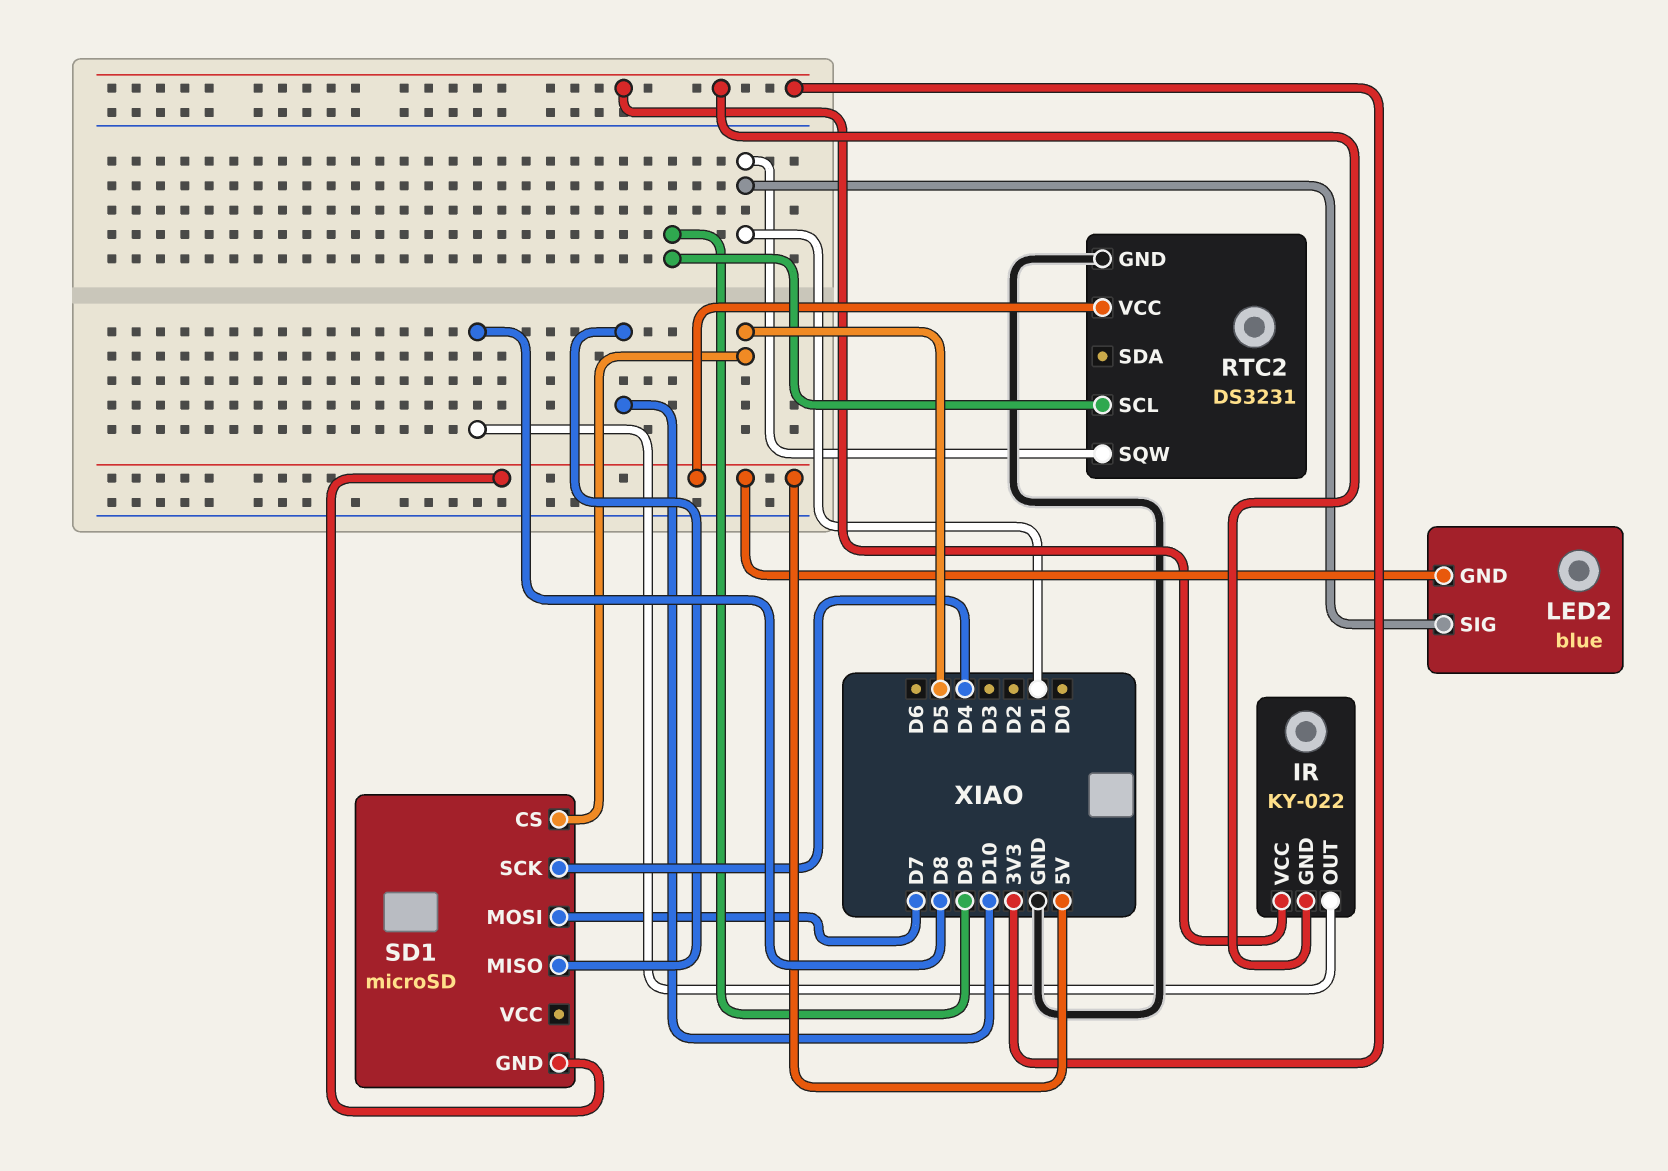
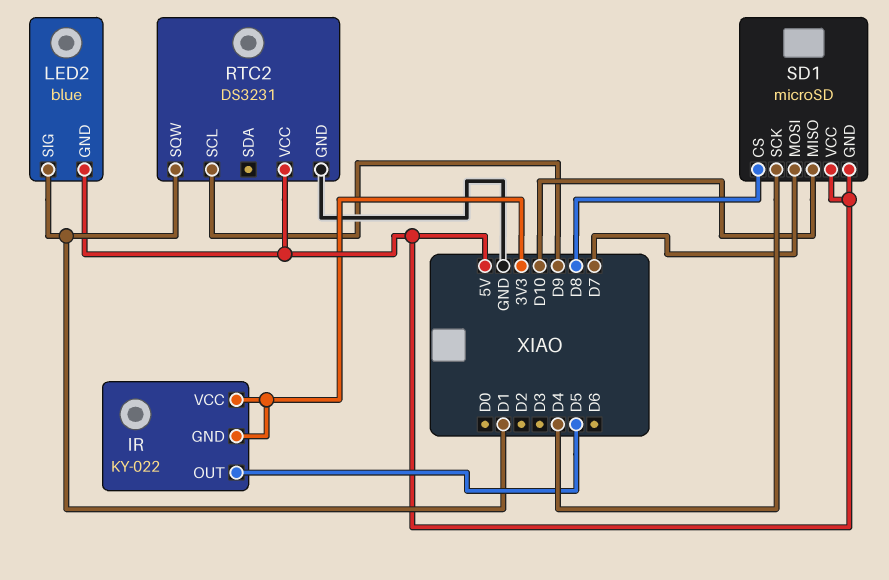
IR pin OUT: D8 -> D5
SD1 pin CS: D5 -> D8
SD1 pin VCC: none -> 5V

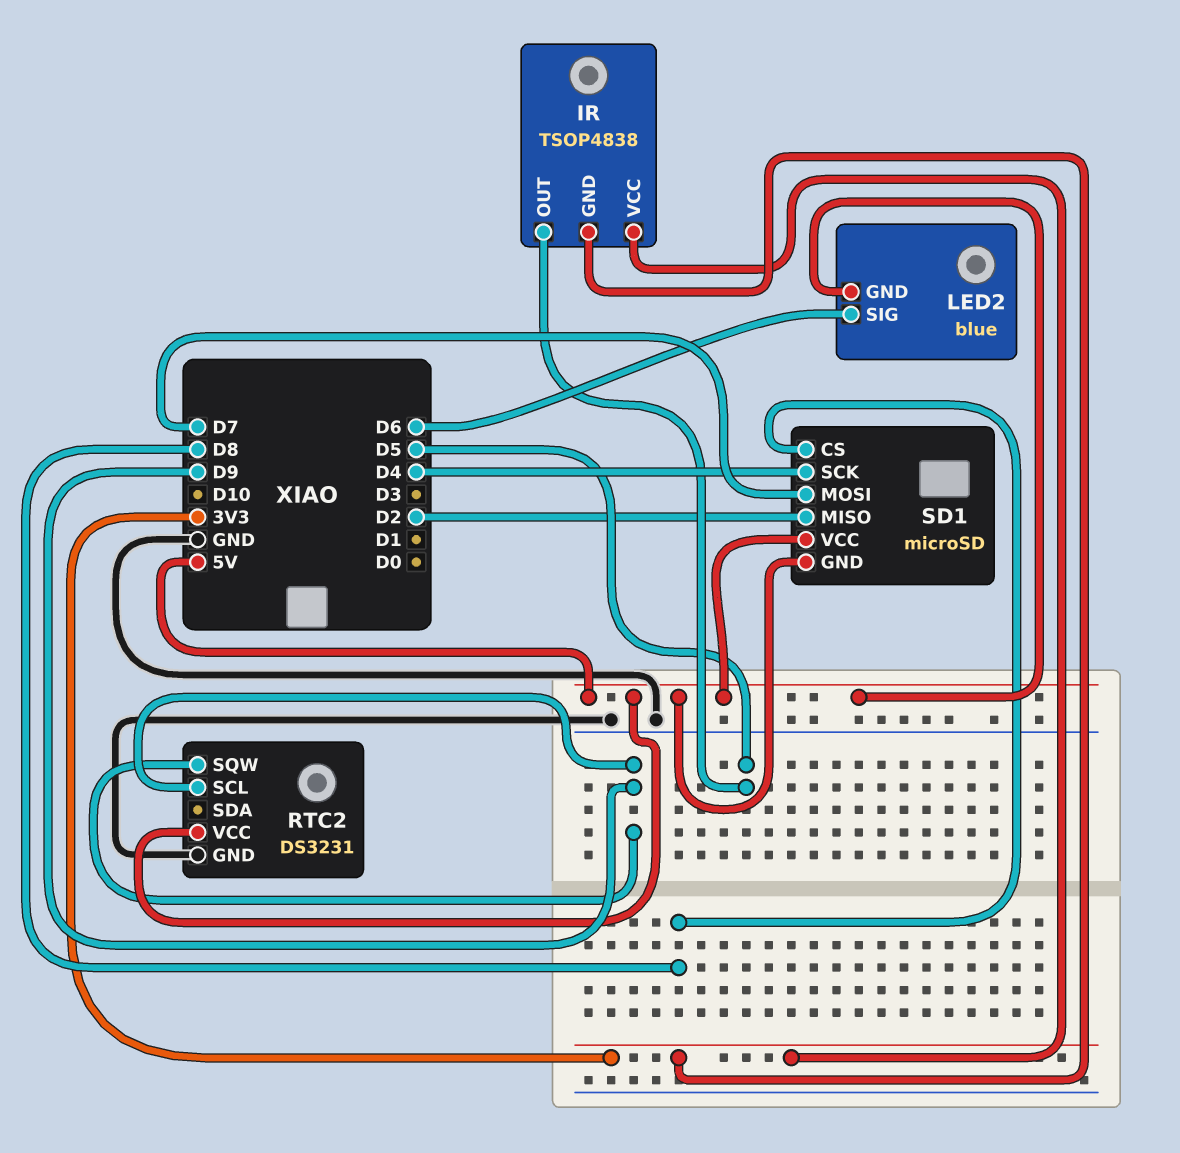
IR: KY-022 -> TSOP4838
LED2 pin SIG: D1 -> D6
RTC2 pin SQW: D1 -> D9
SD1 pin MISO: D10 -> D2

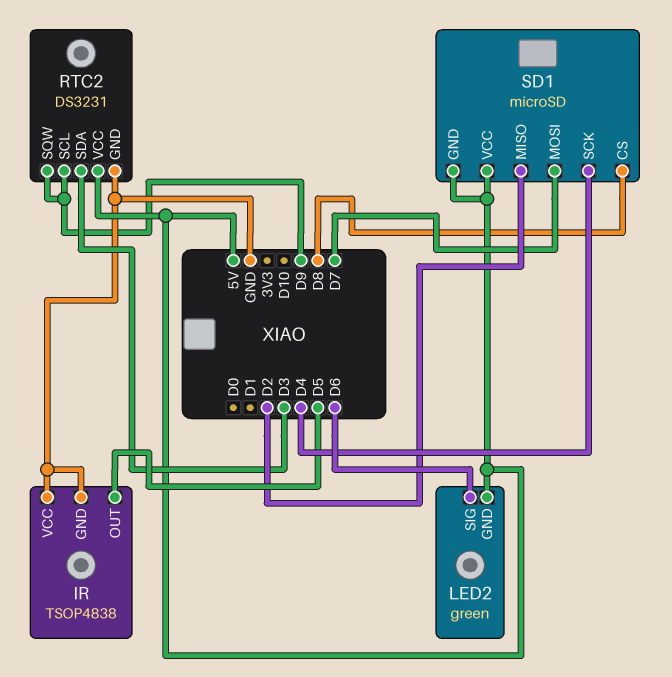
IR pin GND: 3V3 -> GND
IR pin VCC: 3V3 -> GND
LED2: blue -> green
RTC2 pin SDA: none -> D3

